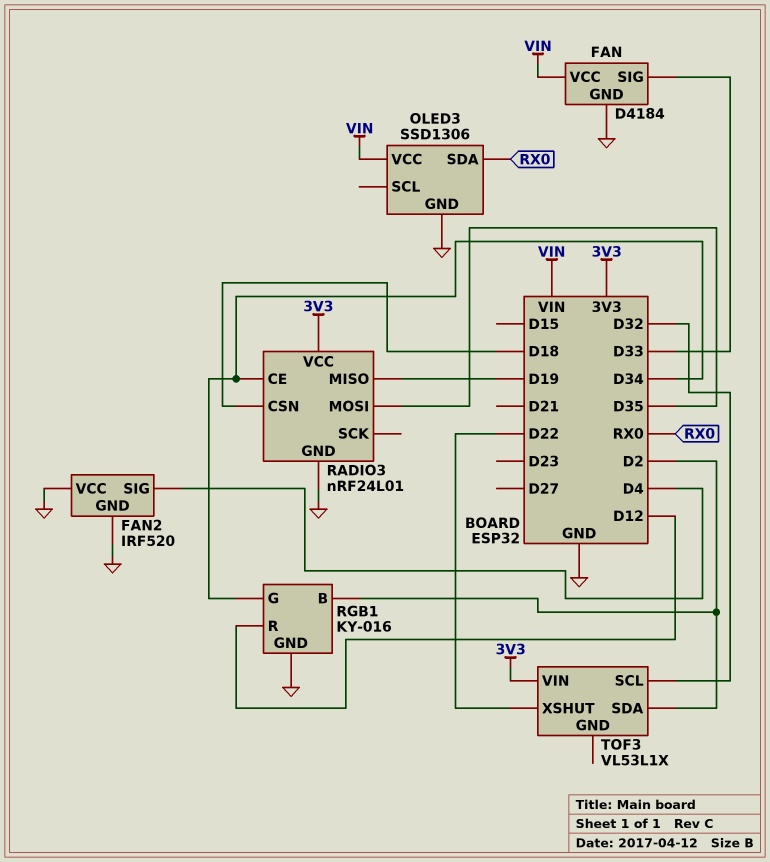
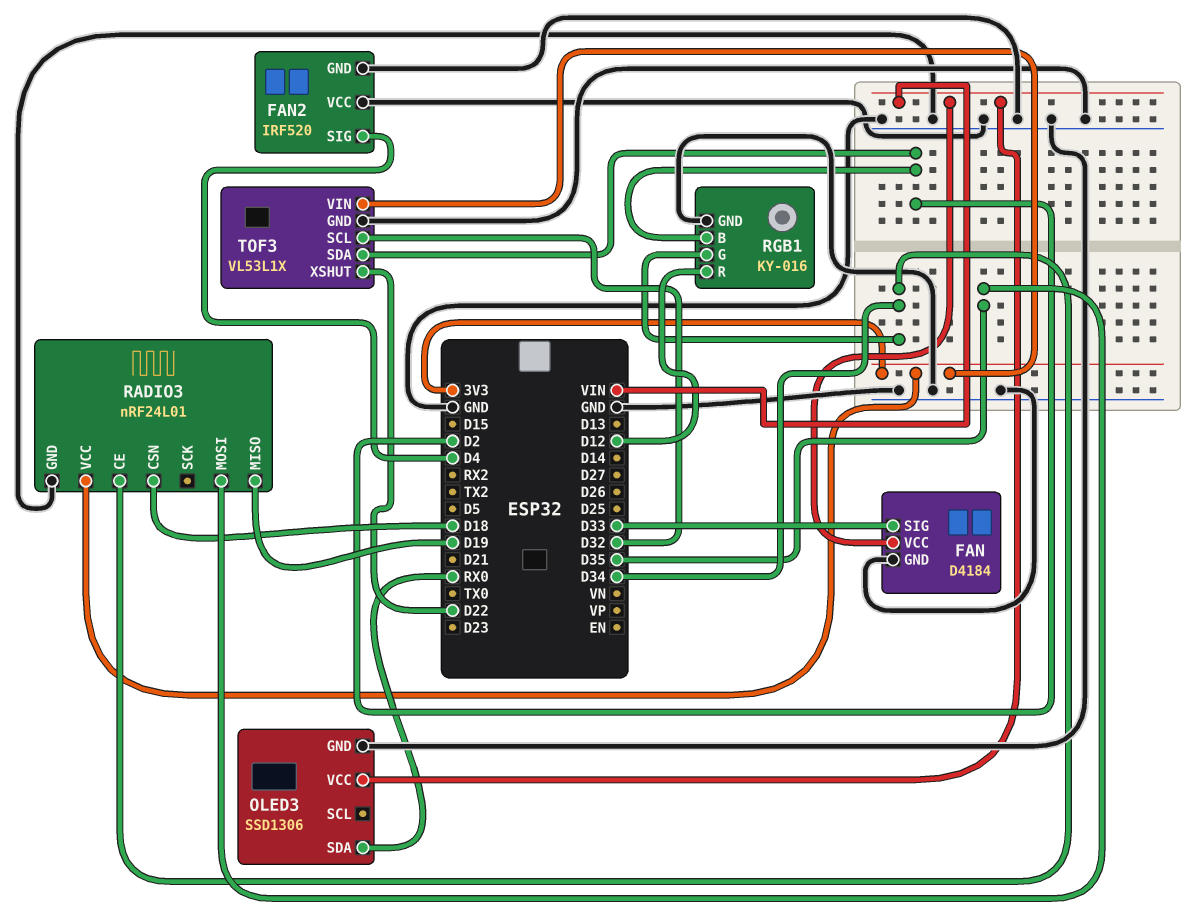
TOF3 pin GND: none -> GND

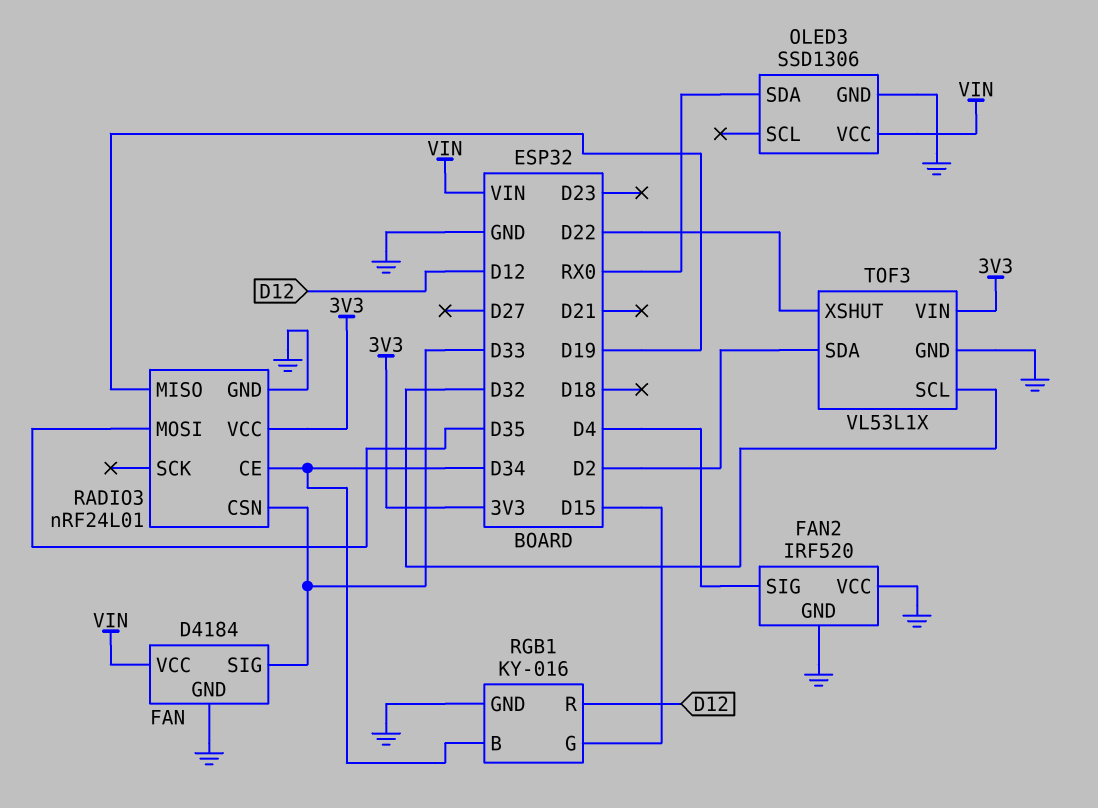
RADIO3 pin CSN: D18 -> D33
RGB1 pin B: D2 -> D34
RGB1 pin G: D34 -> D15

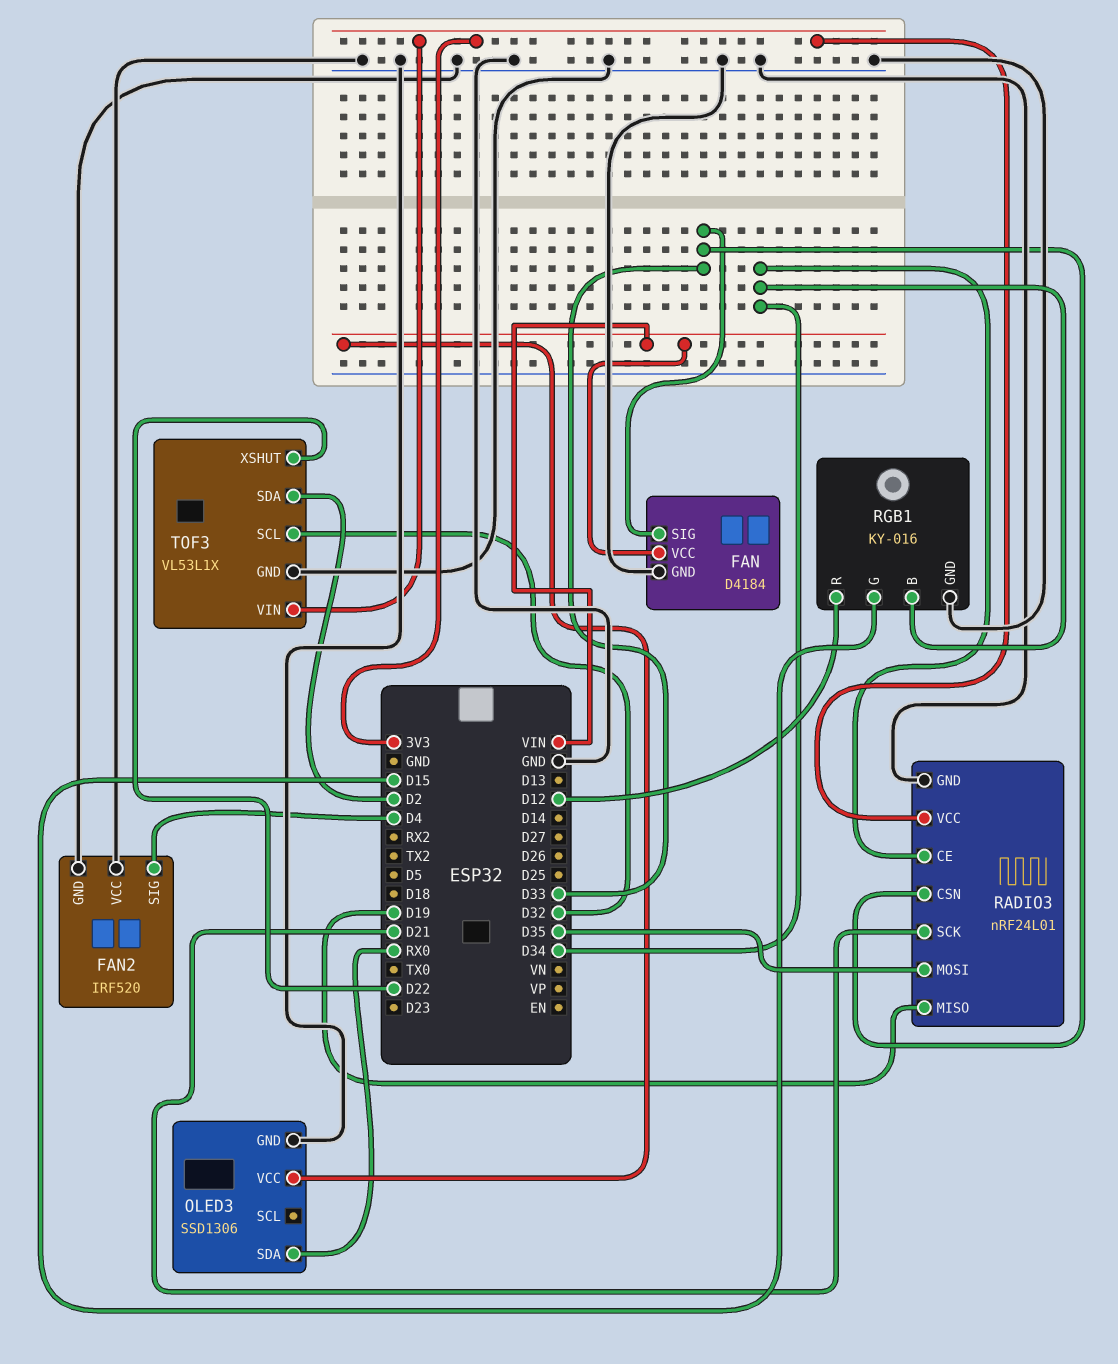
RADIO3 pin SCK: none -> D21

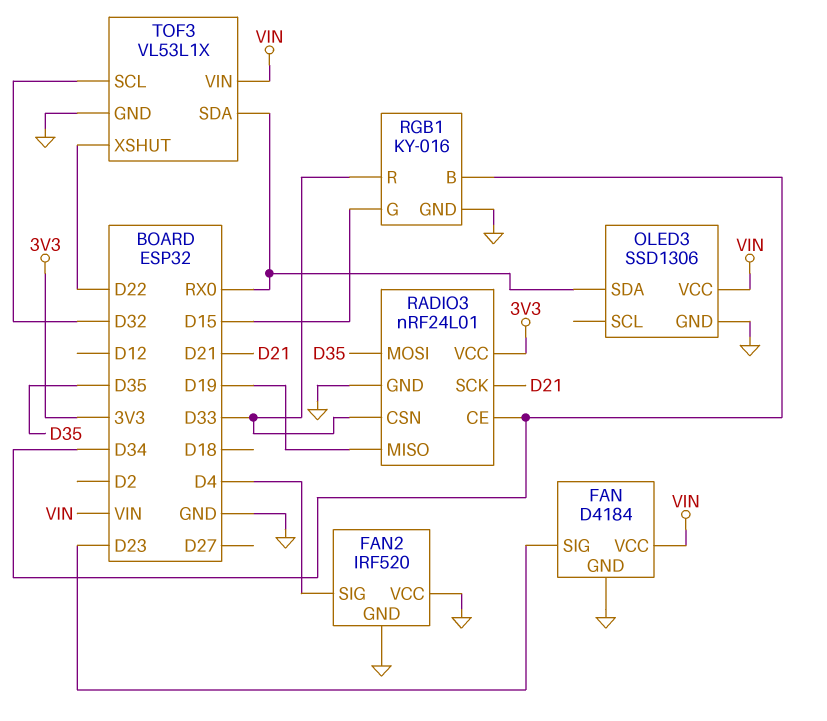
FAN pin SIG: D33 -> D23
RGB1 pin R: D12 -> D33
TOF3 pin SDA: D2 -> RX0
TOF3 pin VIN: 3V3 -> VIN

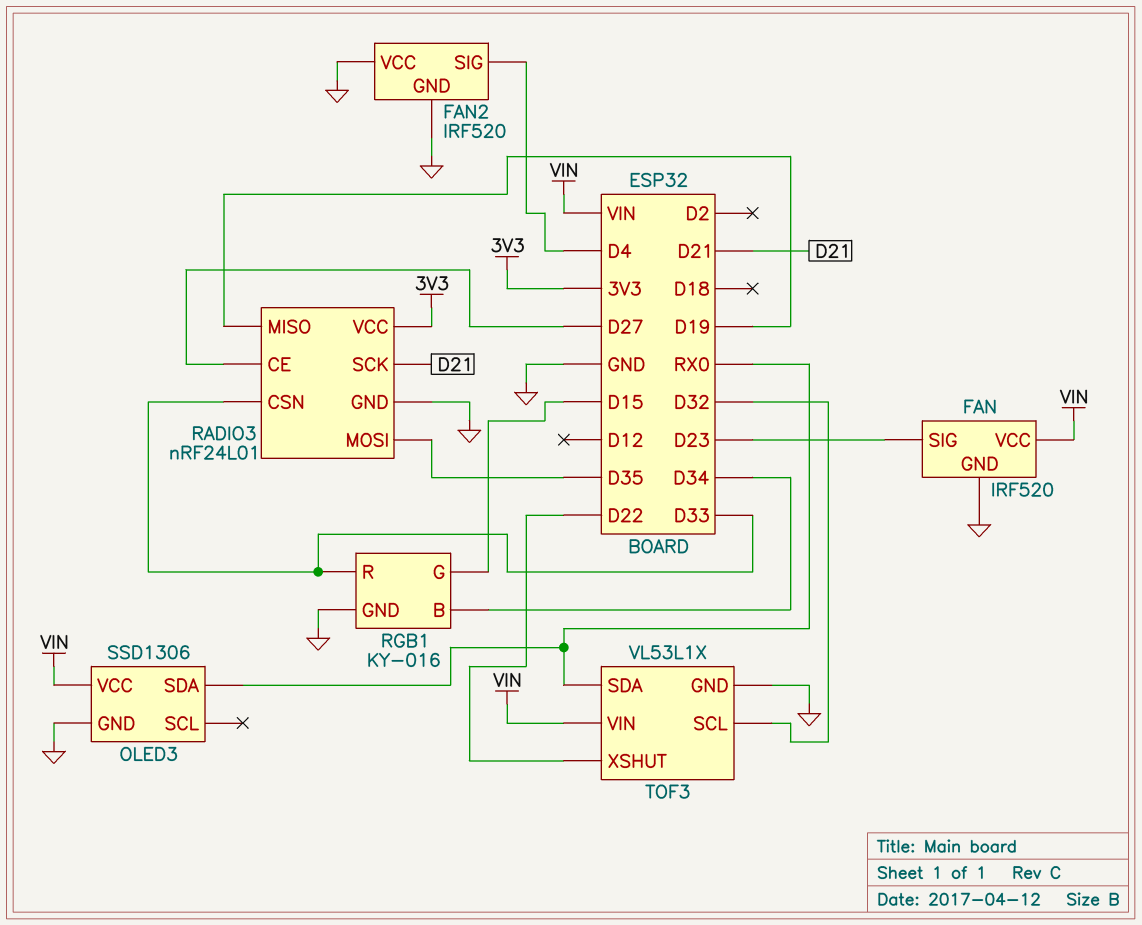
FAN: D4184 -> IRF520
RADIO3 pin CE: D34 -> D27

